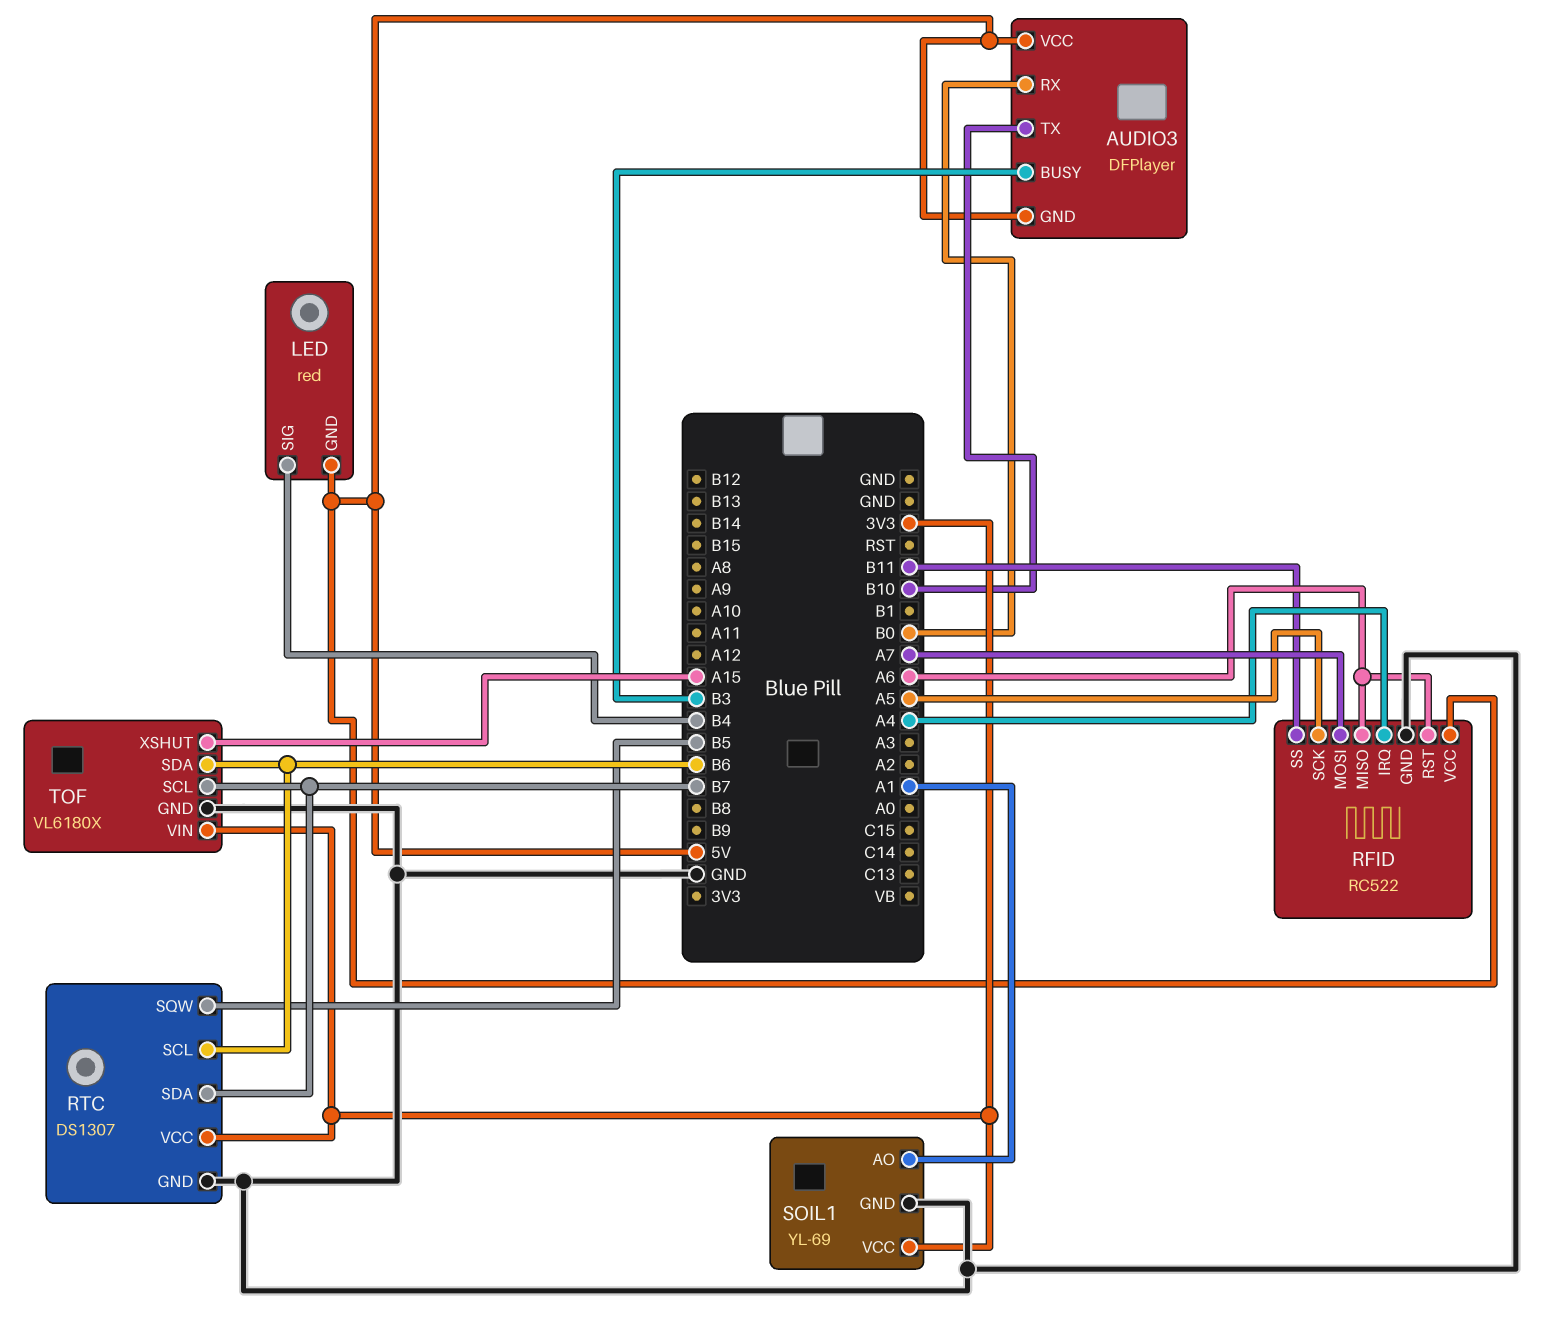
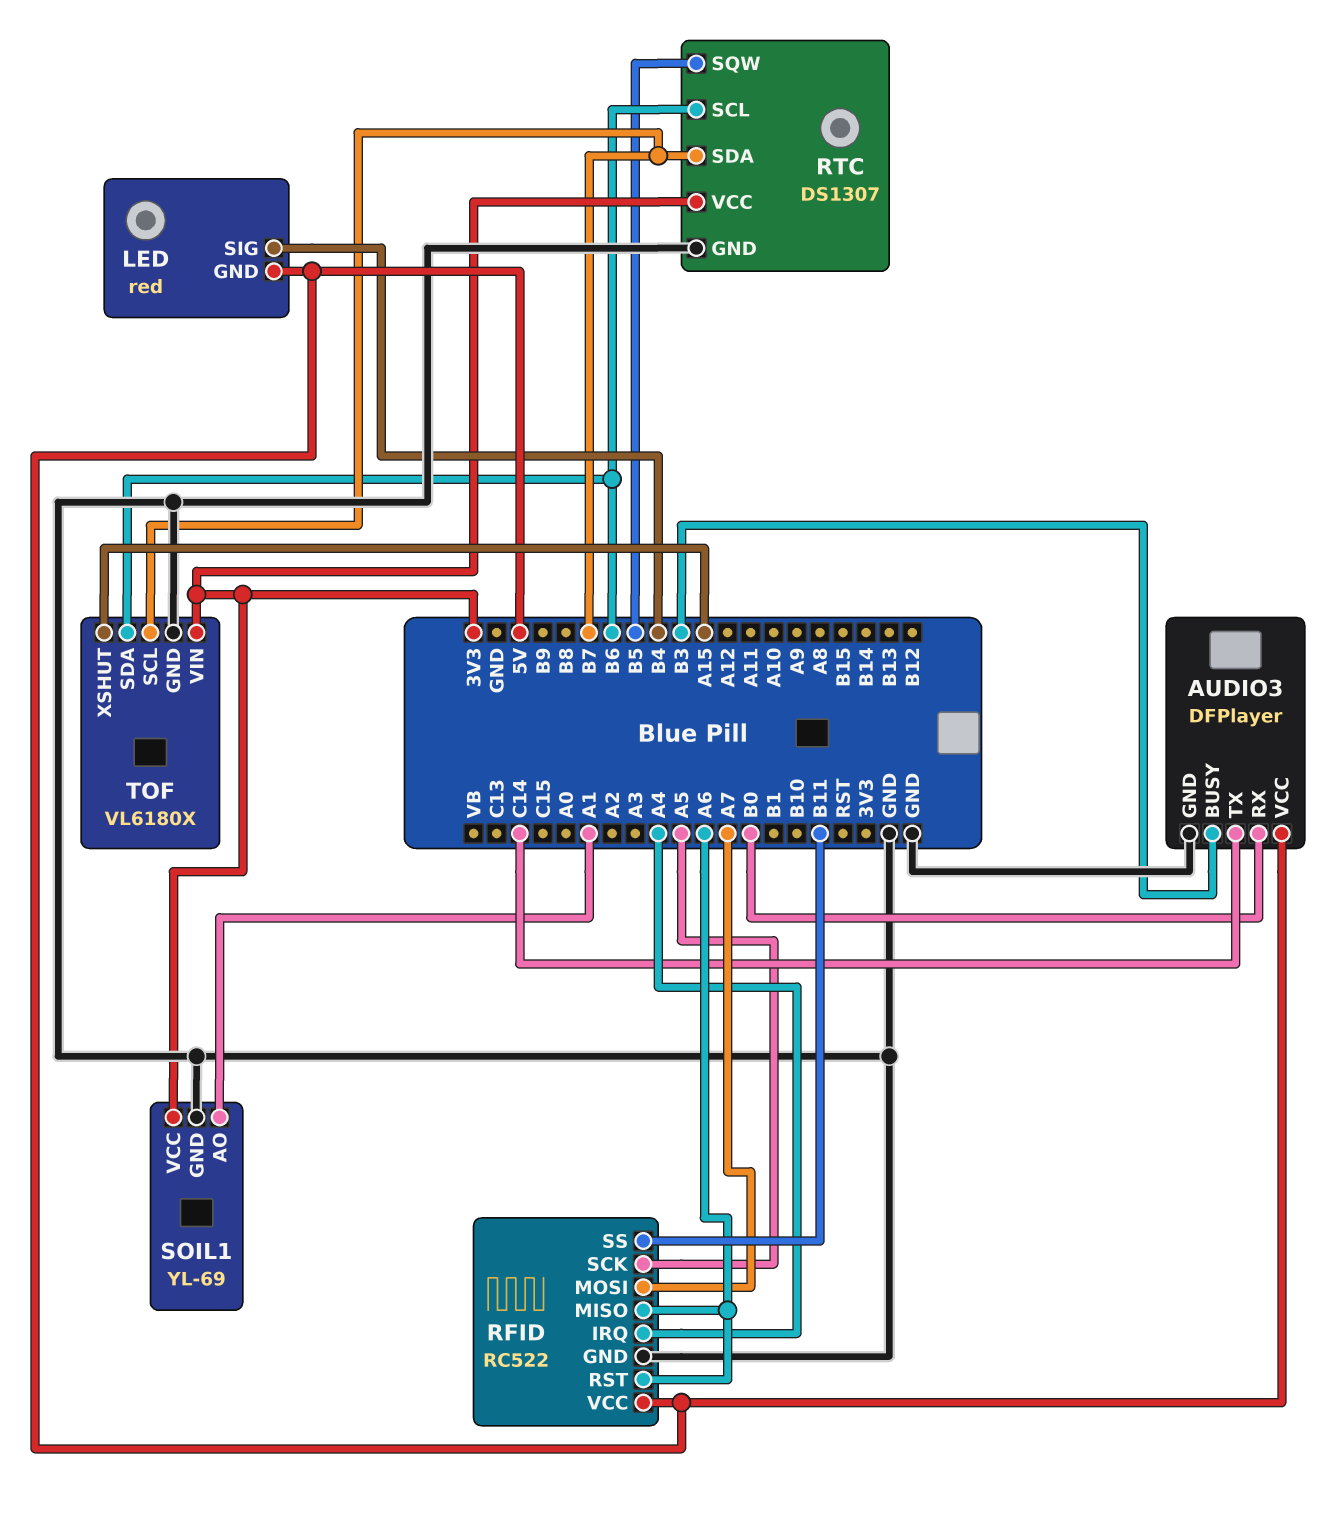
AUDIO3 pin GND: 5V -> GND
AUDIO3 pin TX: B10 -> C14

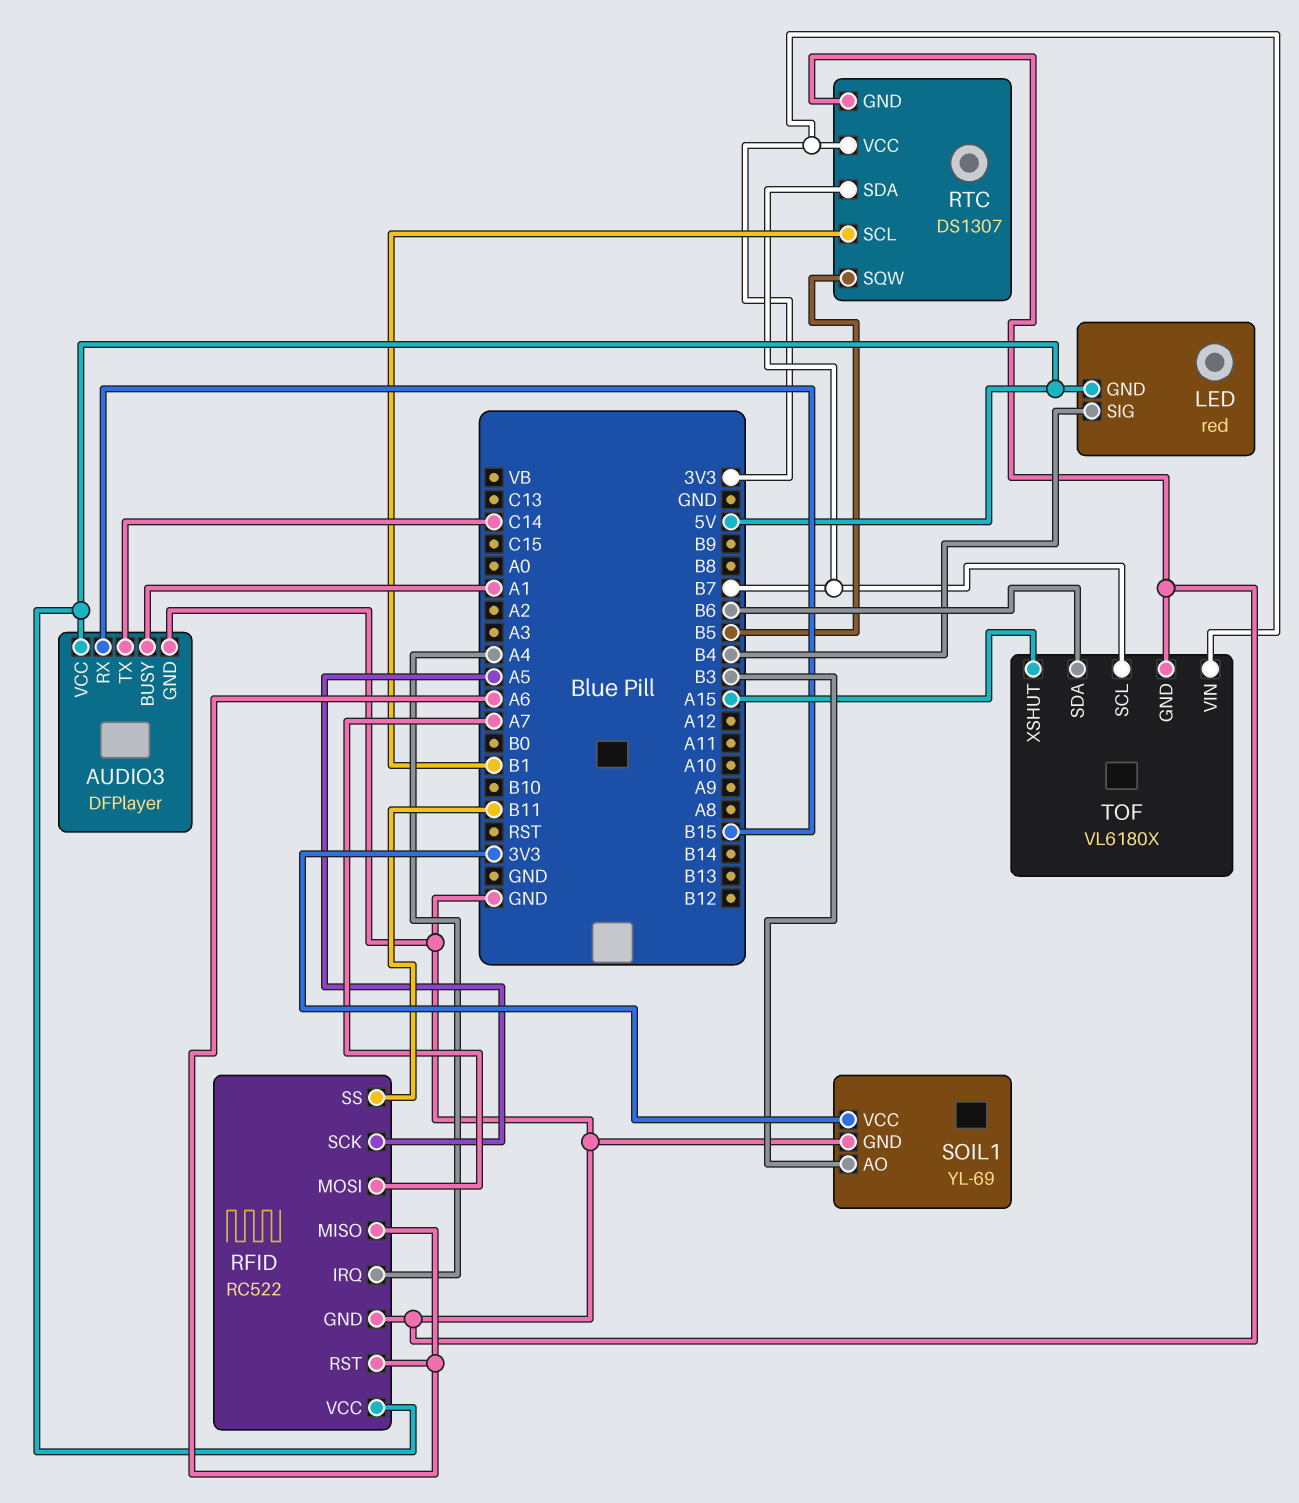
AUDIO3 pin BUSY: B3 -> A1
AUDIO3 pin RX: B0 -> B15
RTC pin SCL: B6 -> B1
SOIL1 pin AO: A1 -> B3

